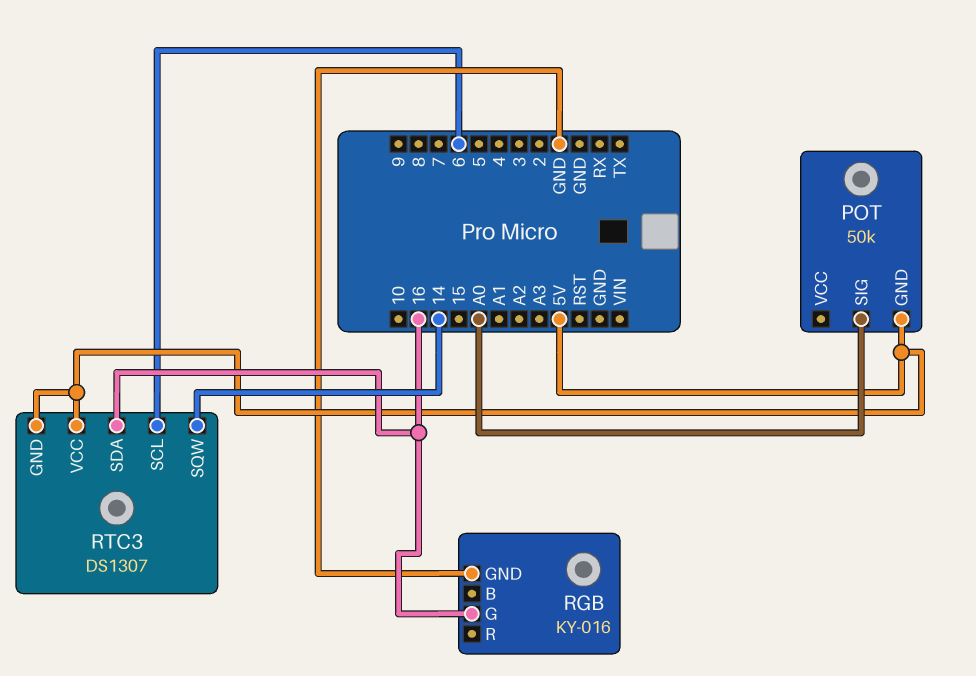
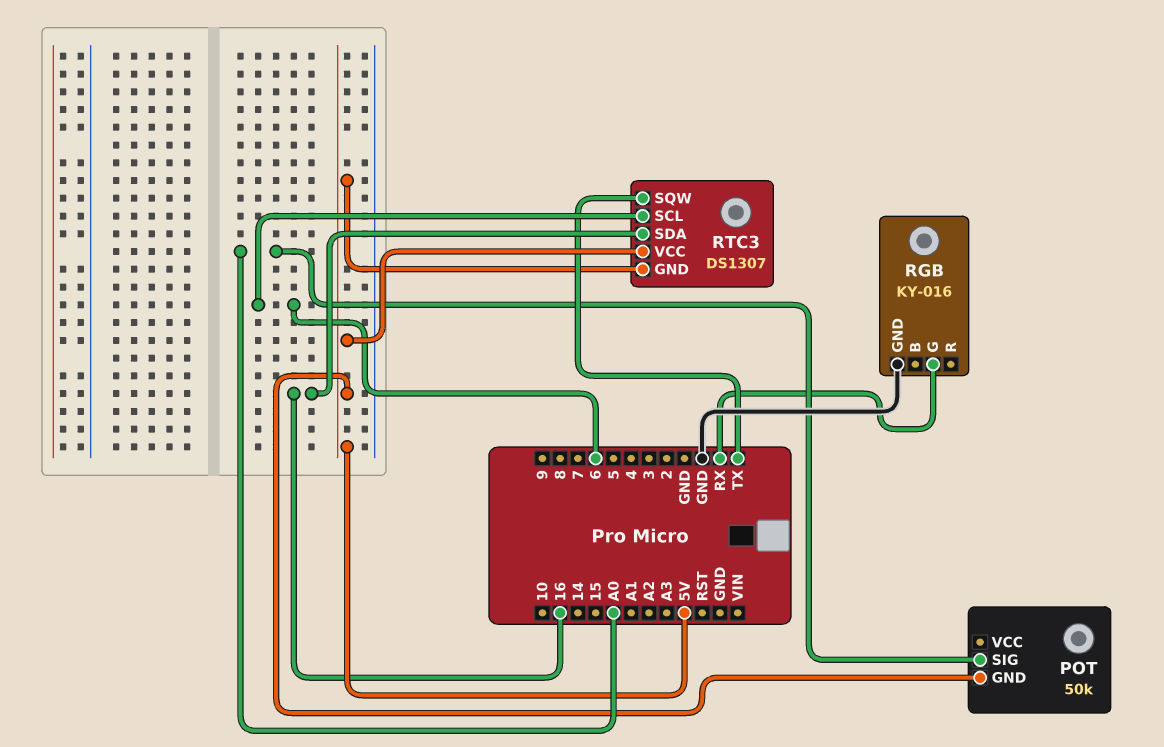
RGB pin G: 16 -> RX
RTC3 pin SQW: 14 -> TX

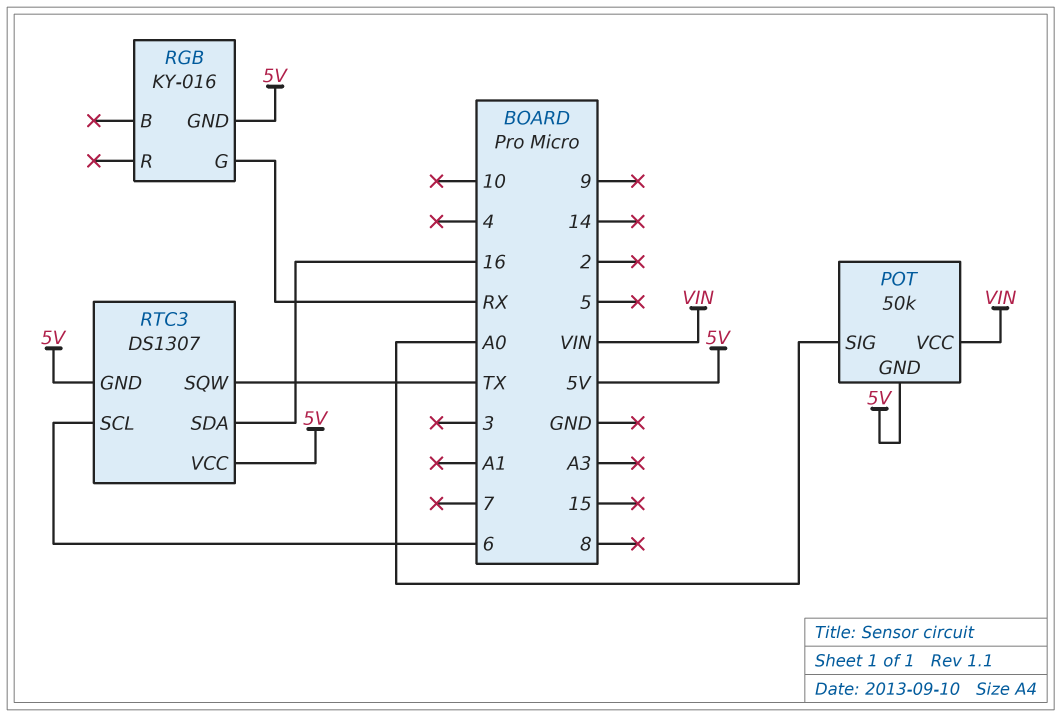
POT pin VCC: none -> VIN
RGB pin GND: GND -> 5V

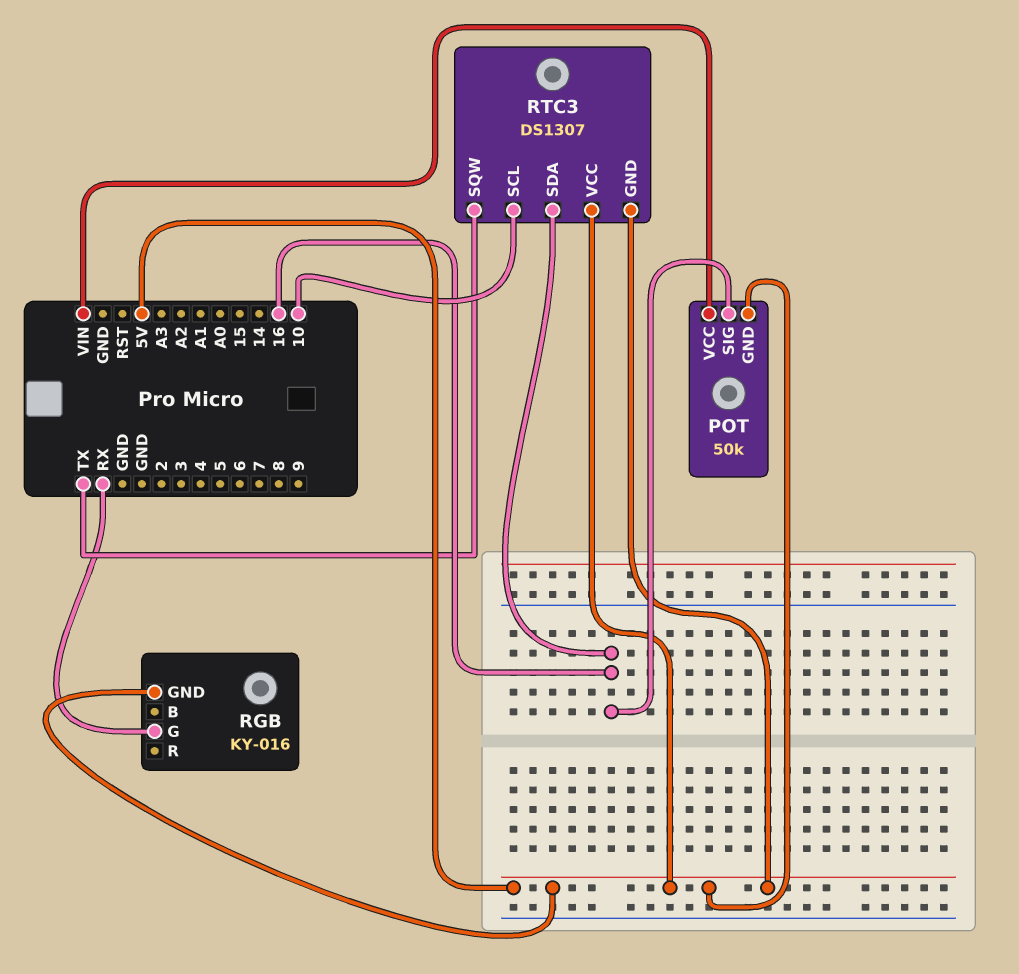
POT pin SIG: A0 -> 16
RTC3 pin SCL: 6 -> 10

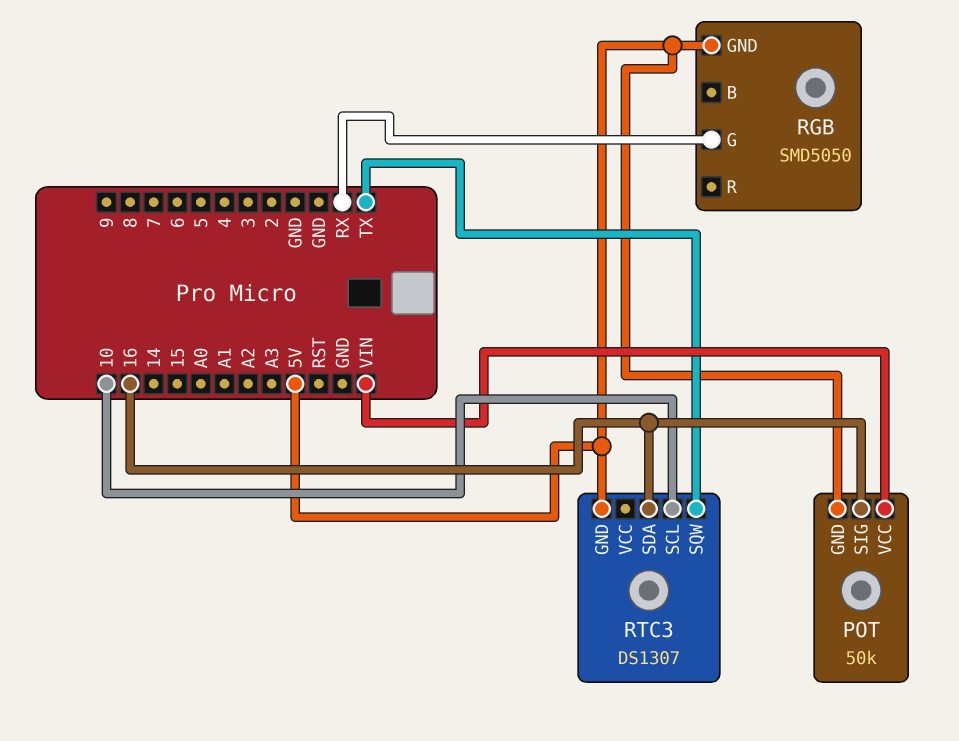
RGB: KY-016 -> SMD5050
RTC3 pin VCC: 5V -> none

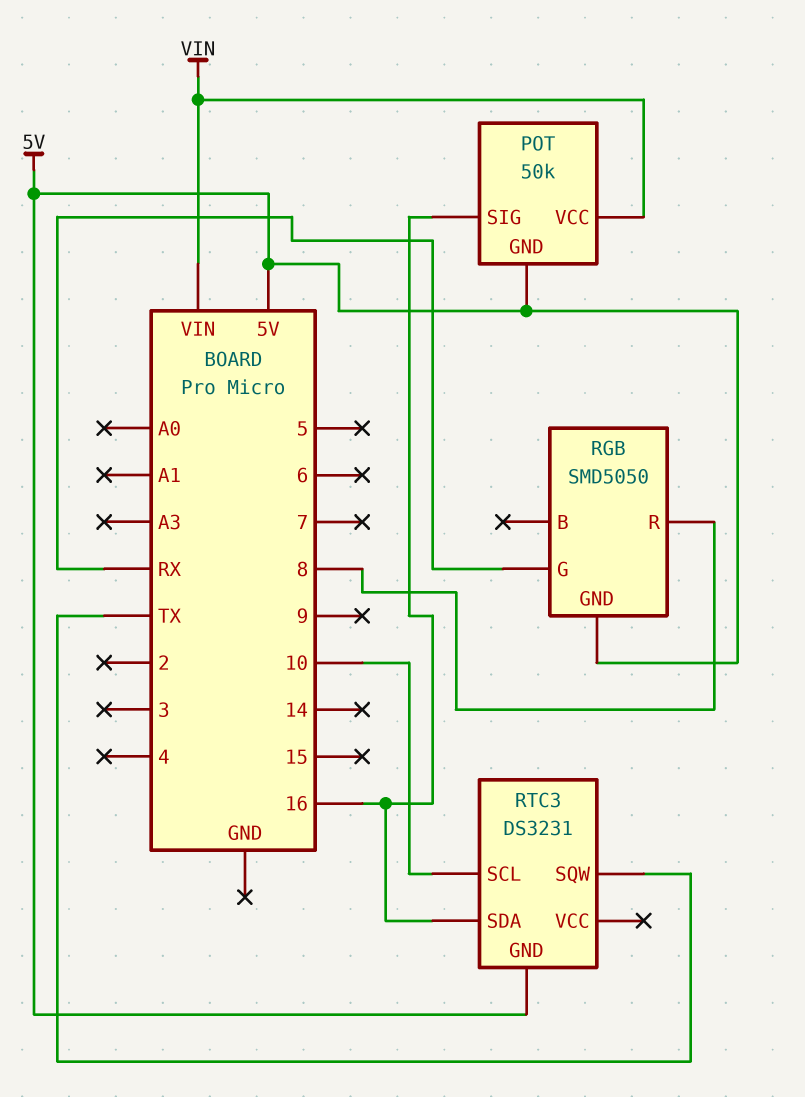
RGB pin R: none -> 8
RTC3: DS1307 -> DS3231

